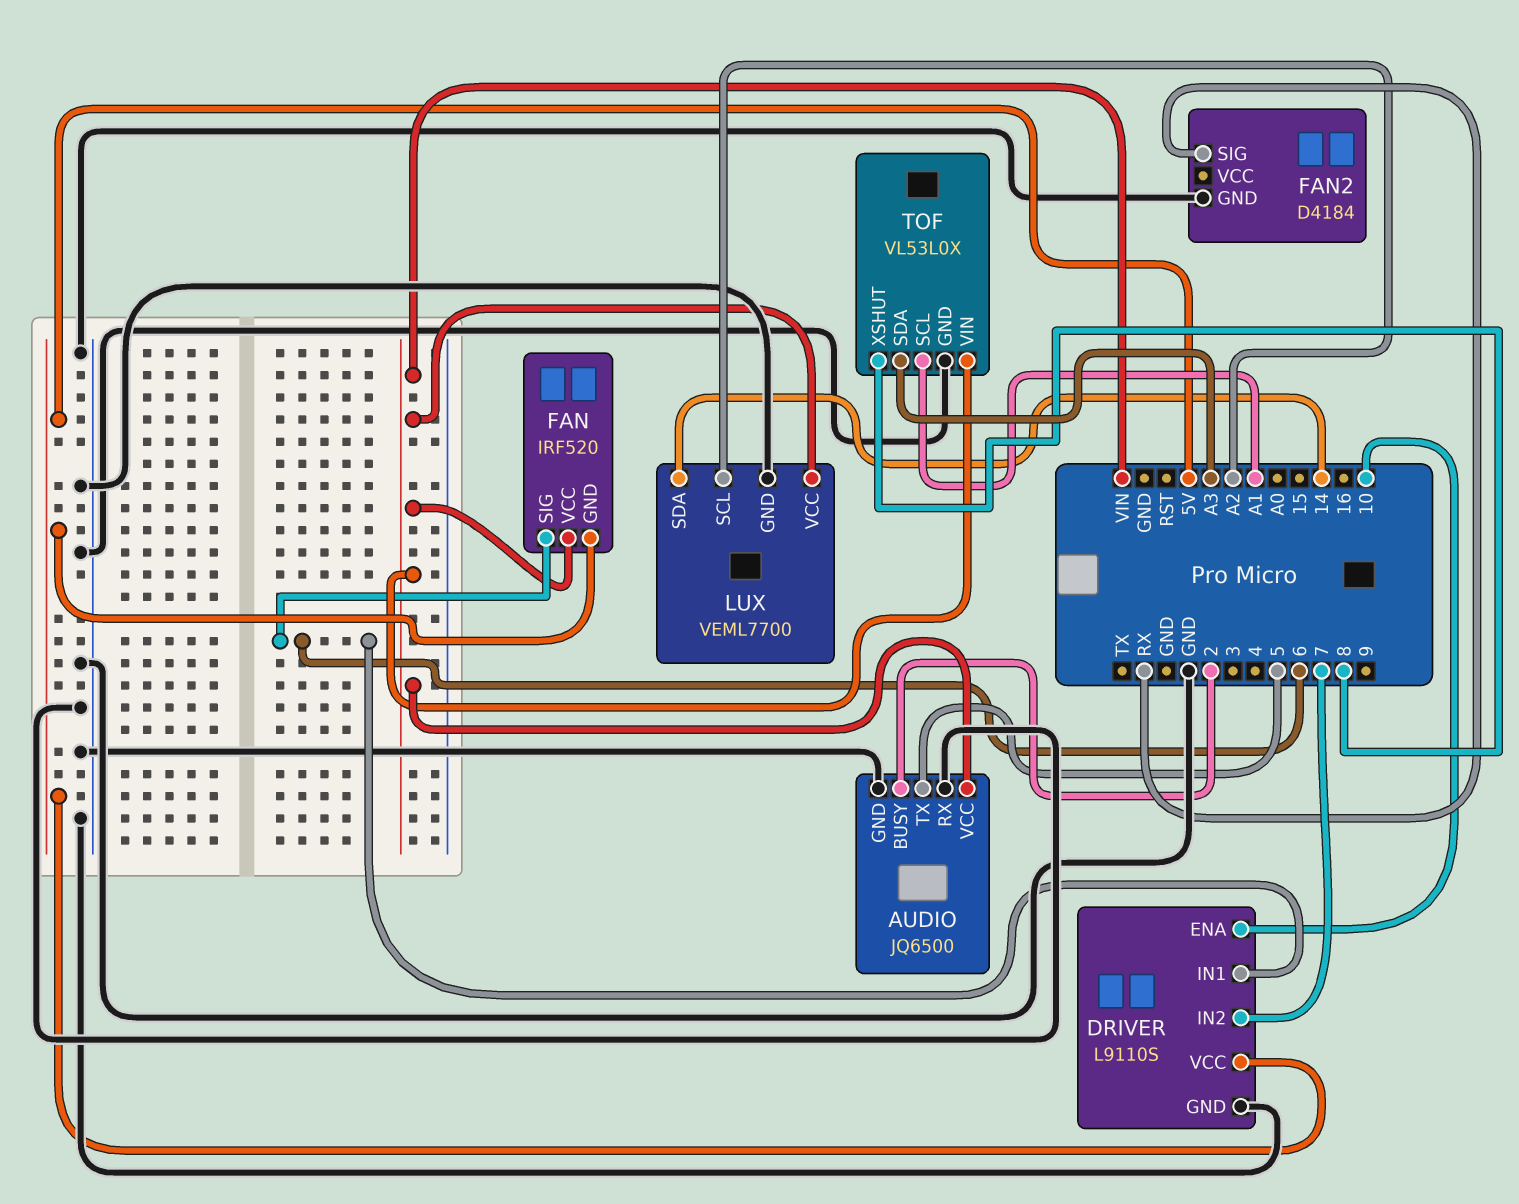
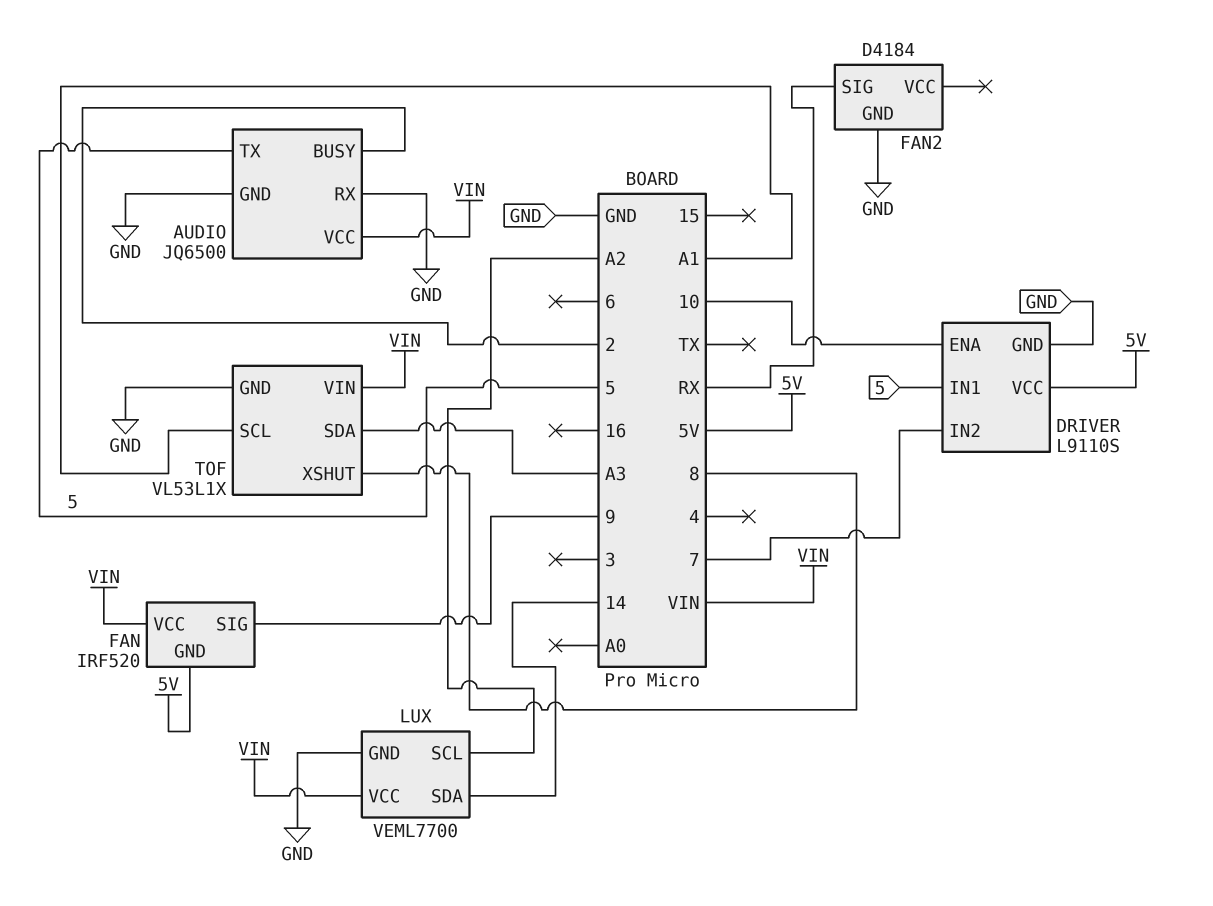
DRIVER pin IN1: 6 -> 5
FAN pin SIG: 6 -> 9
TOF: VL53L0X -> VL53L1X

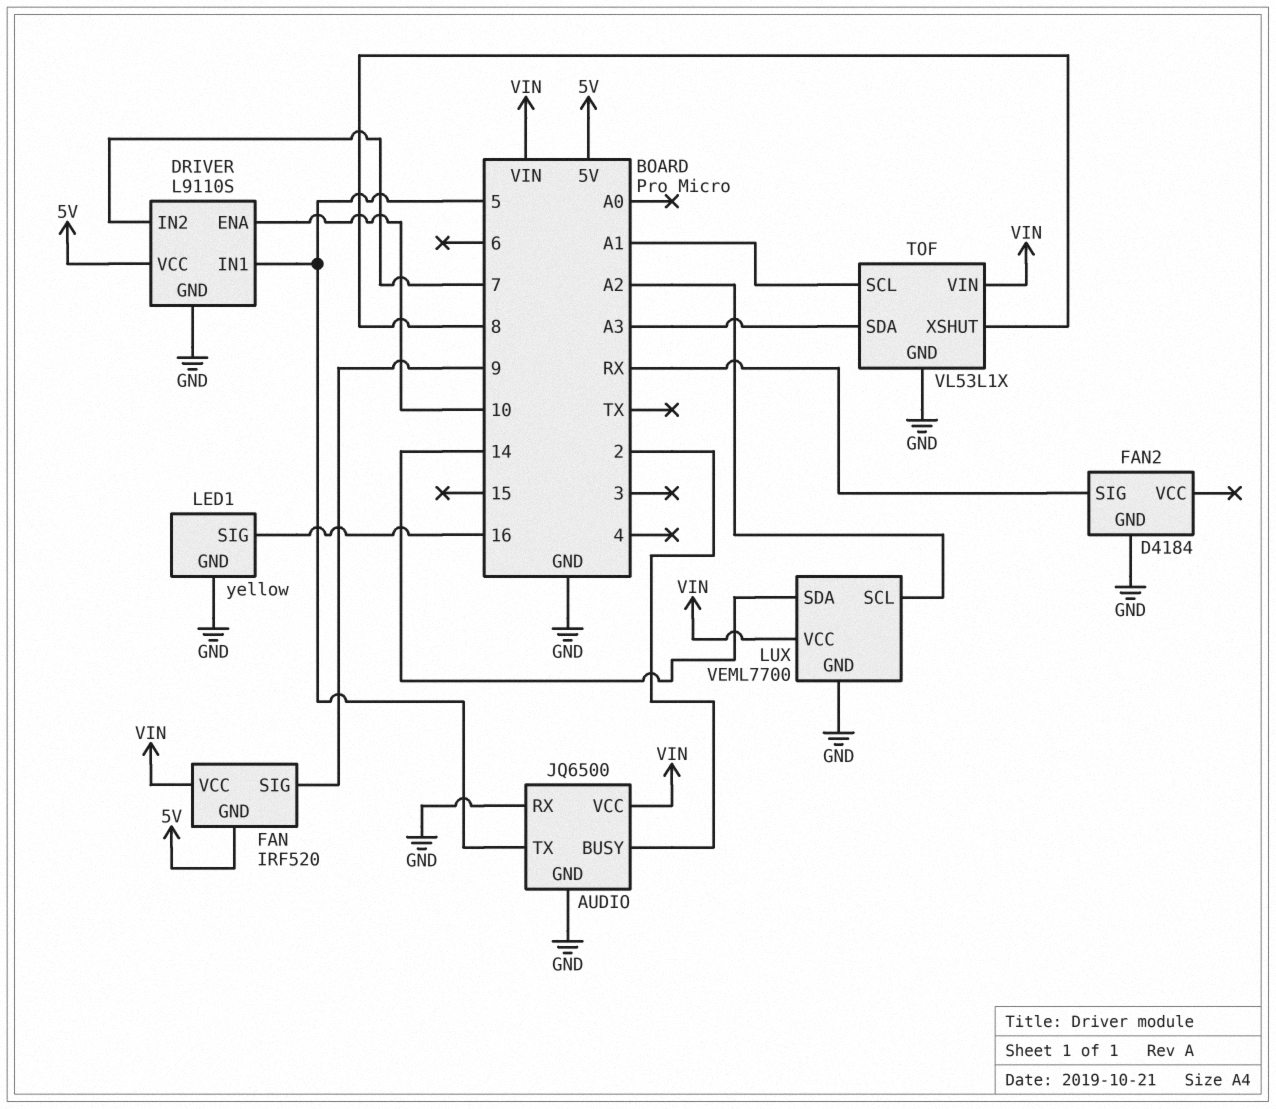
LED1: none -> yellow
LED1 pin GND: none -> GND
LED1 pin SIG: none -> 16

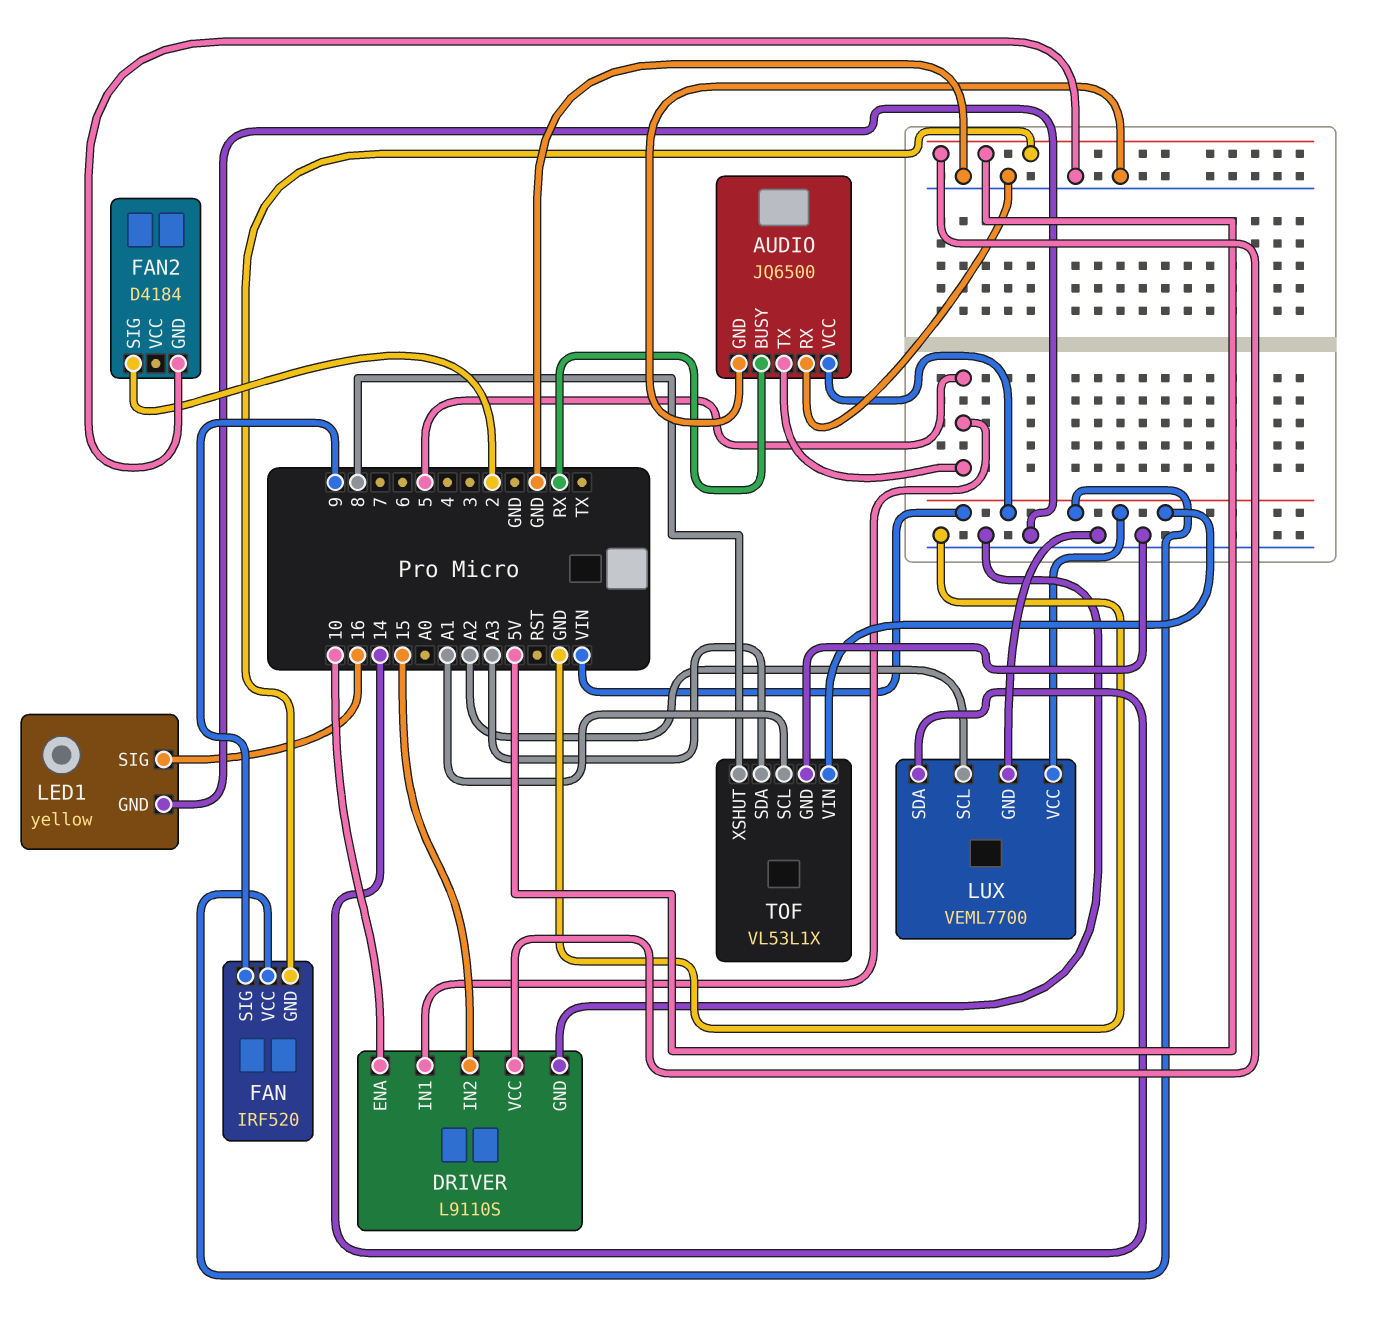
AUDIO pin BUSY: 2 -> RX
DRIVER pin IN2: 7 -> 15
FAN2 pin SIG: RX -> 2

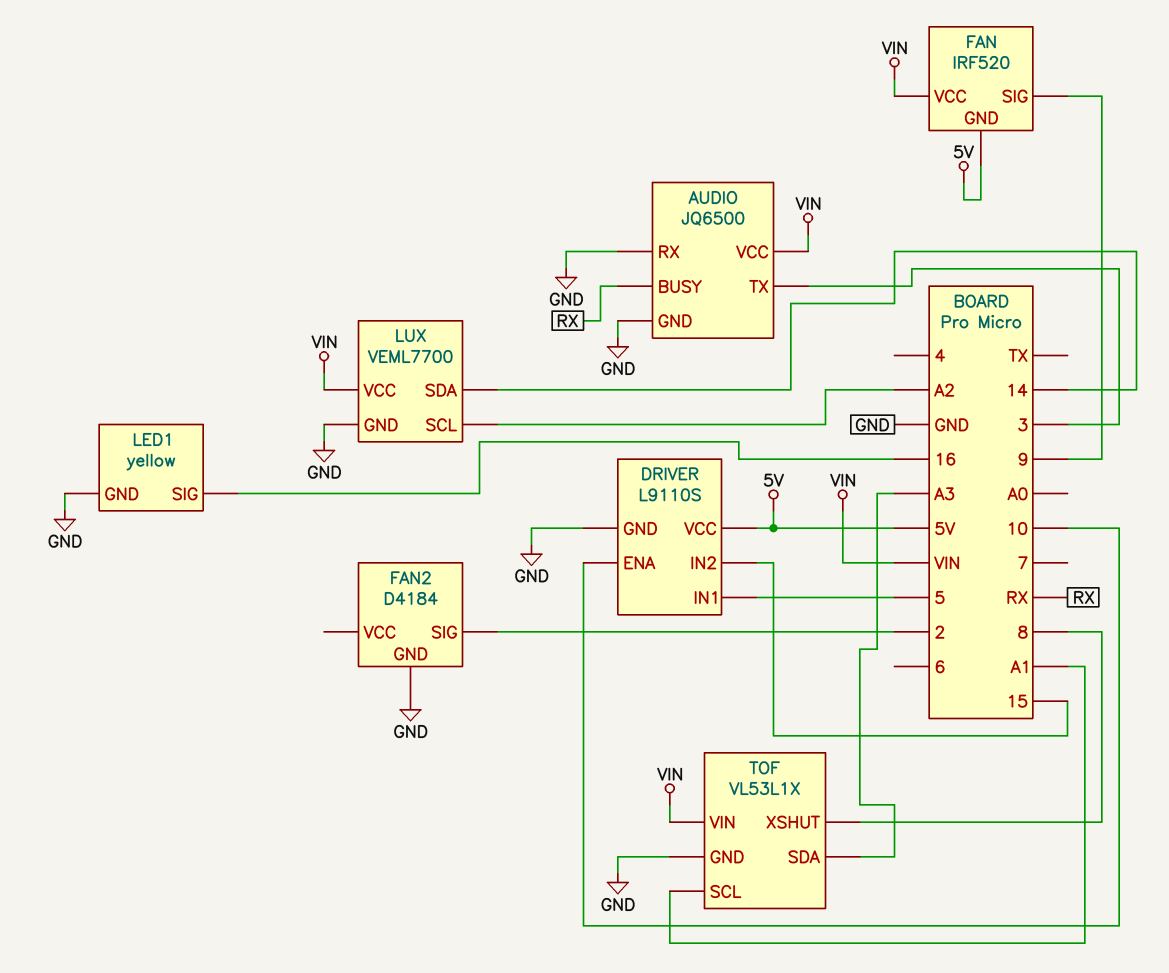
AUDIO pin TX: 5 -> 3

